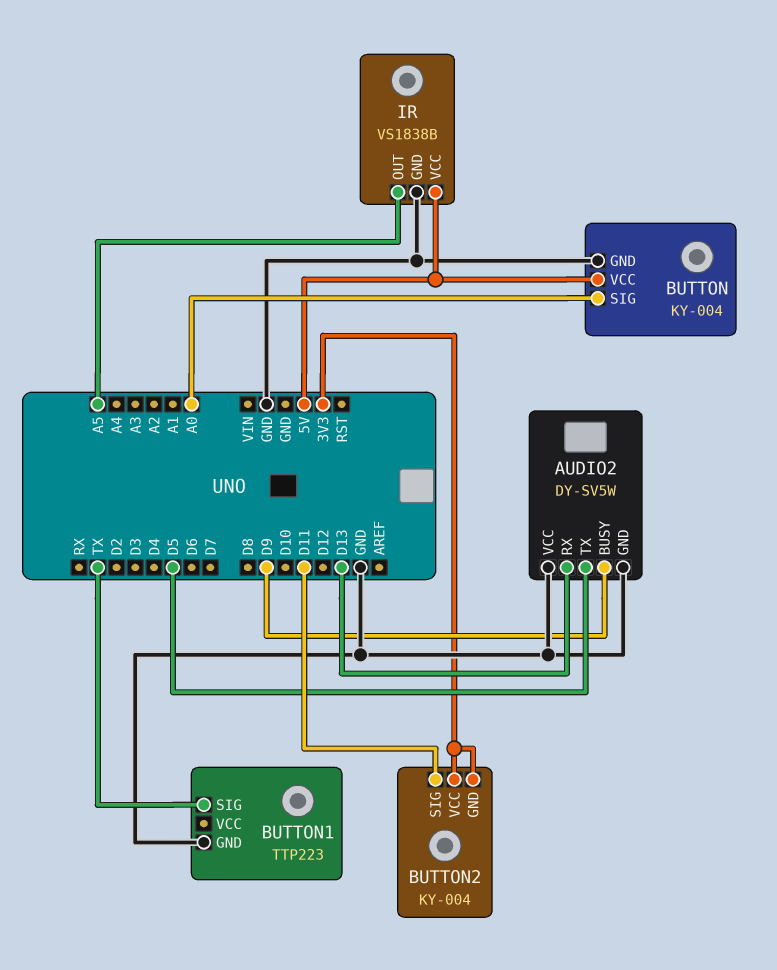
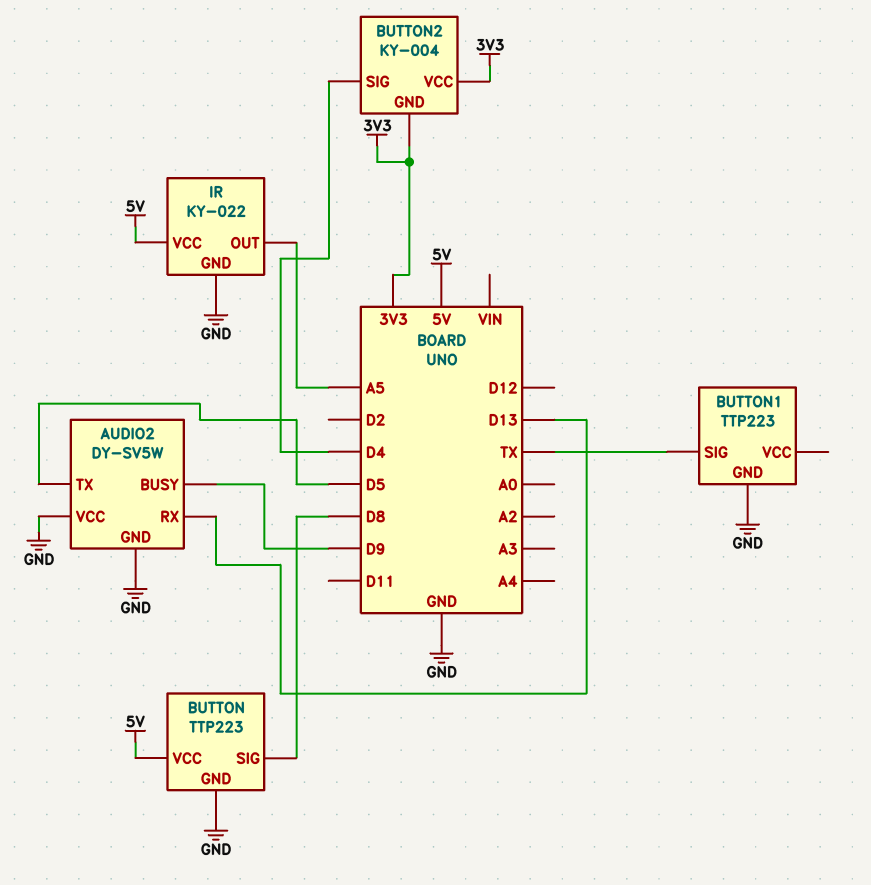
BUTTON: KY-004 -> TTP223
BUTTON pin SIG: A0 -> D8
BUTTON2 pin SIG: D11 -> D4
IR: VS1838B -> KY-022

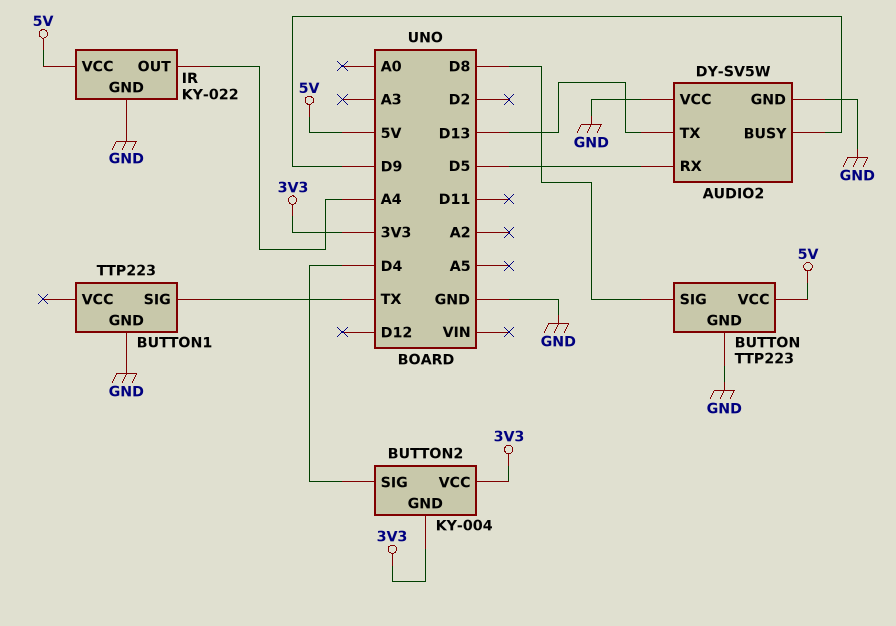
AUDIO2 pin RX: D13 -> D5
AUDIO2 pin TX: D5 -> D13
IR pin OUT: A5 -> A4

